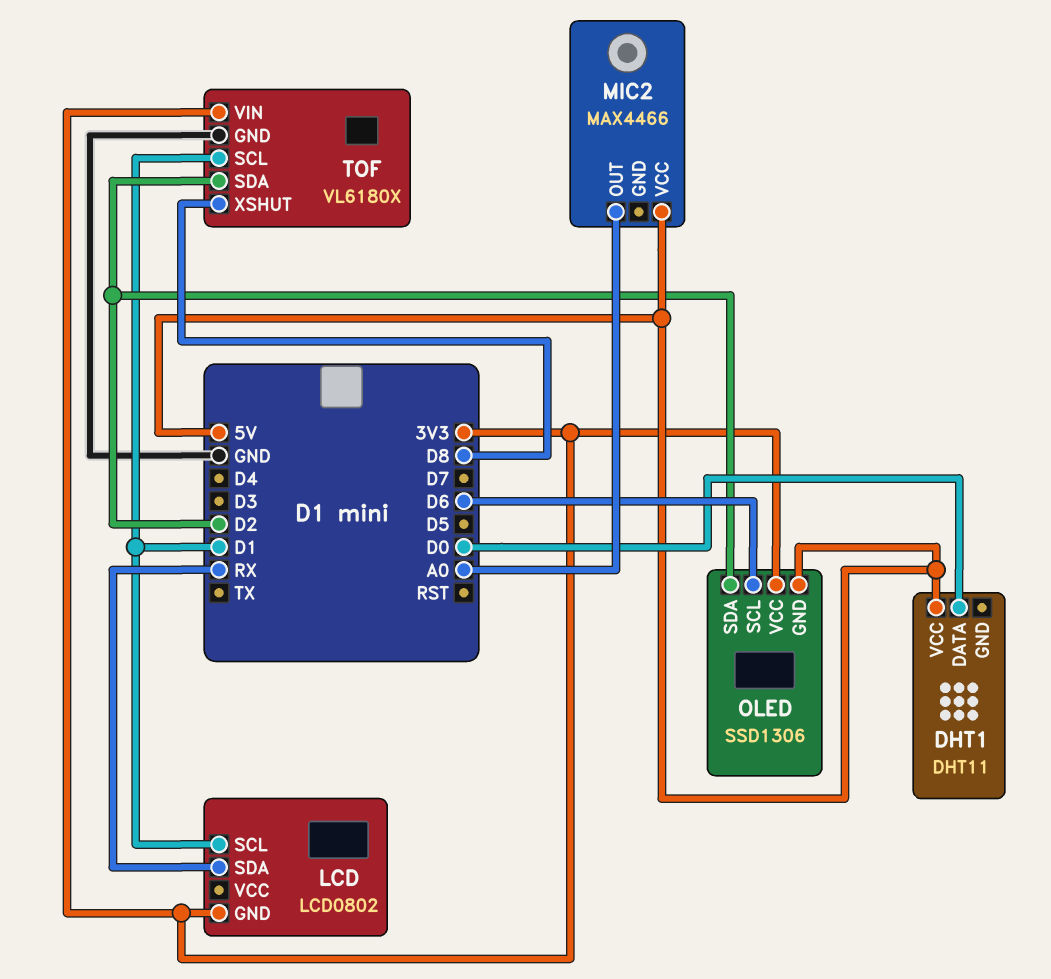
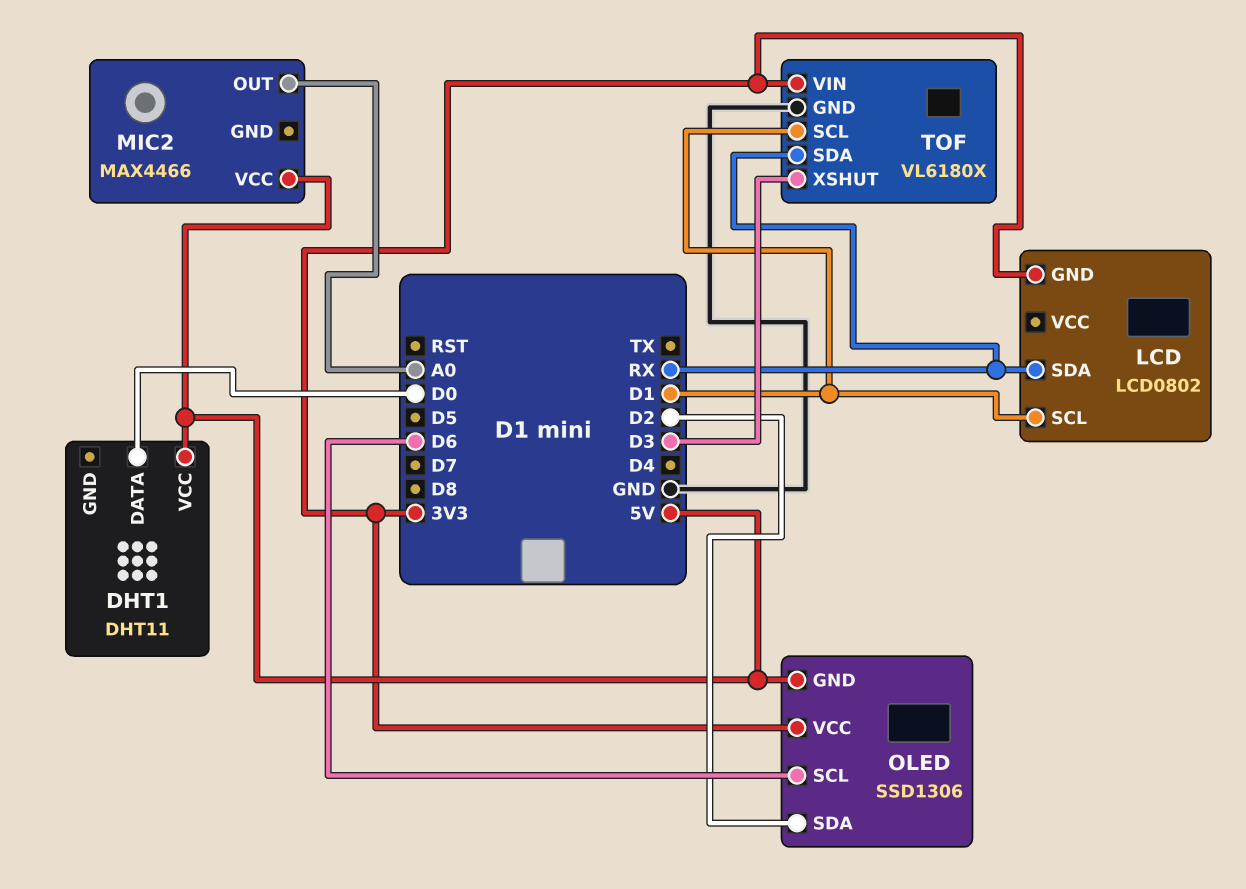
TOF pin SDA: D2 -> RX
TOF pin XSHUT: D8 -> D3

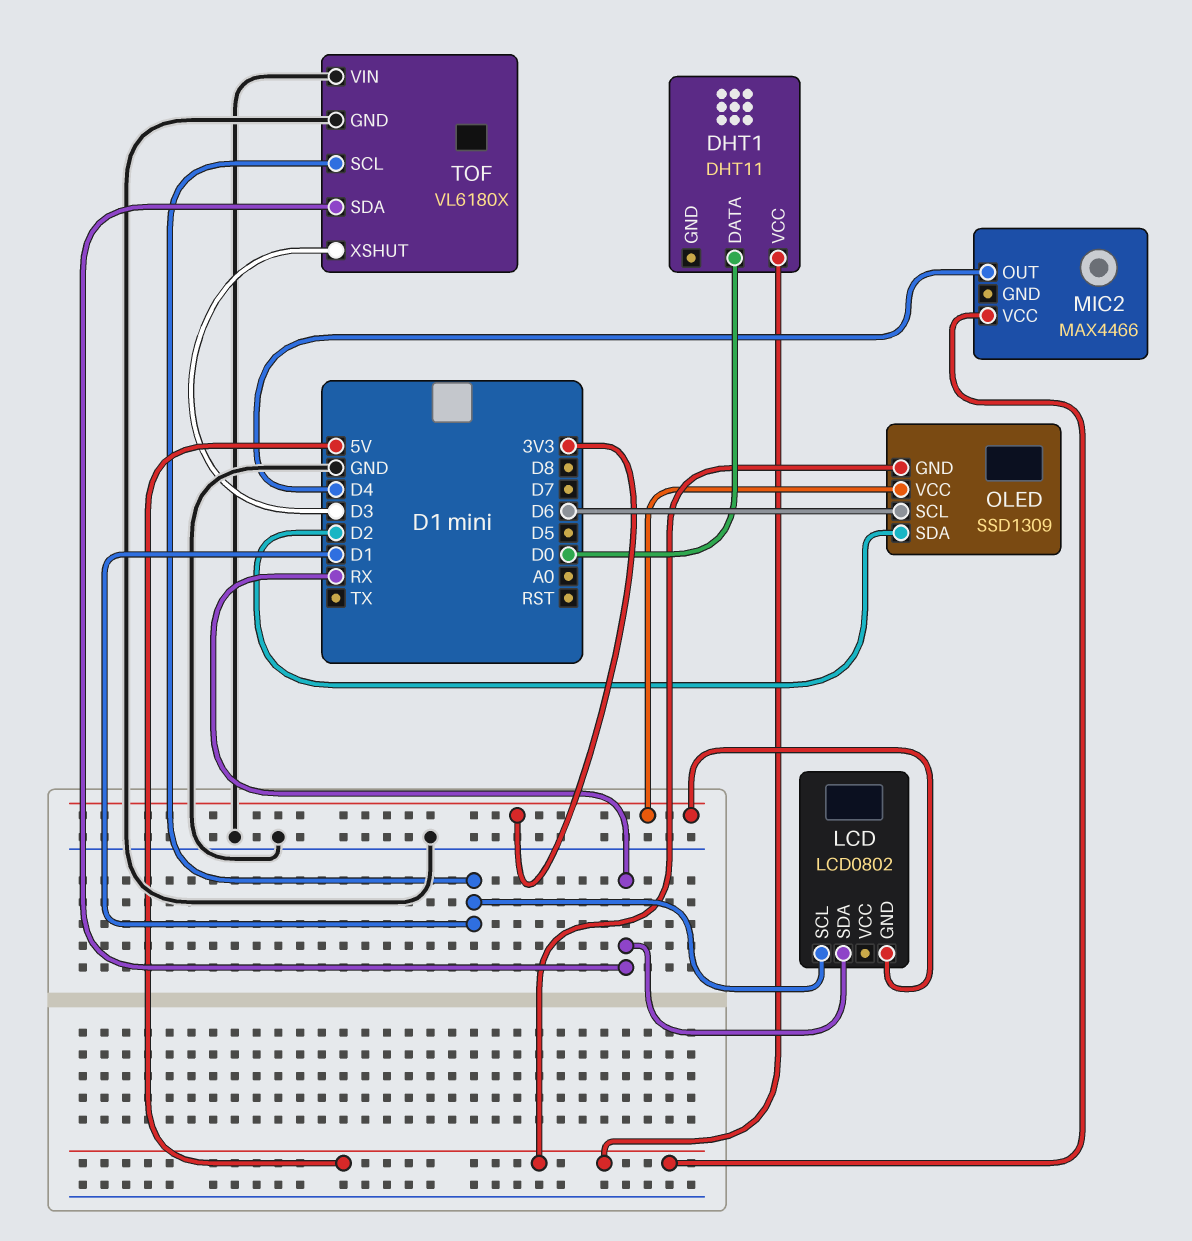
MIC2 pin OUT: A0 -> D4
OLED: SSD1306 -> SSD1309
TOF pin VIN: 3V3 -> GND

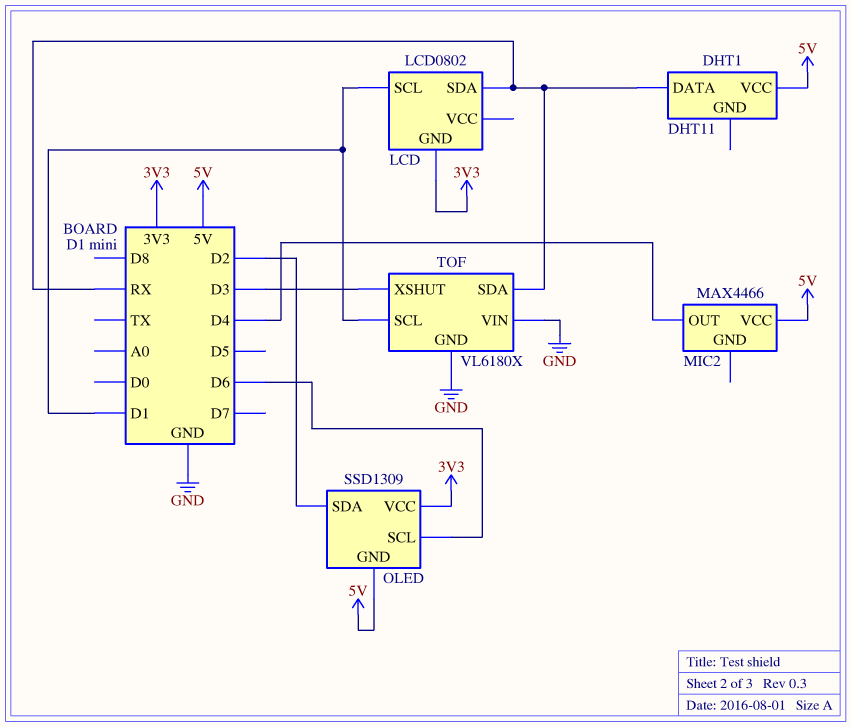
DHT1 pin DATA: D0 -> RX

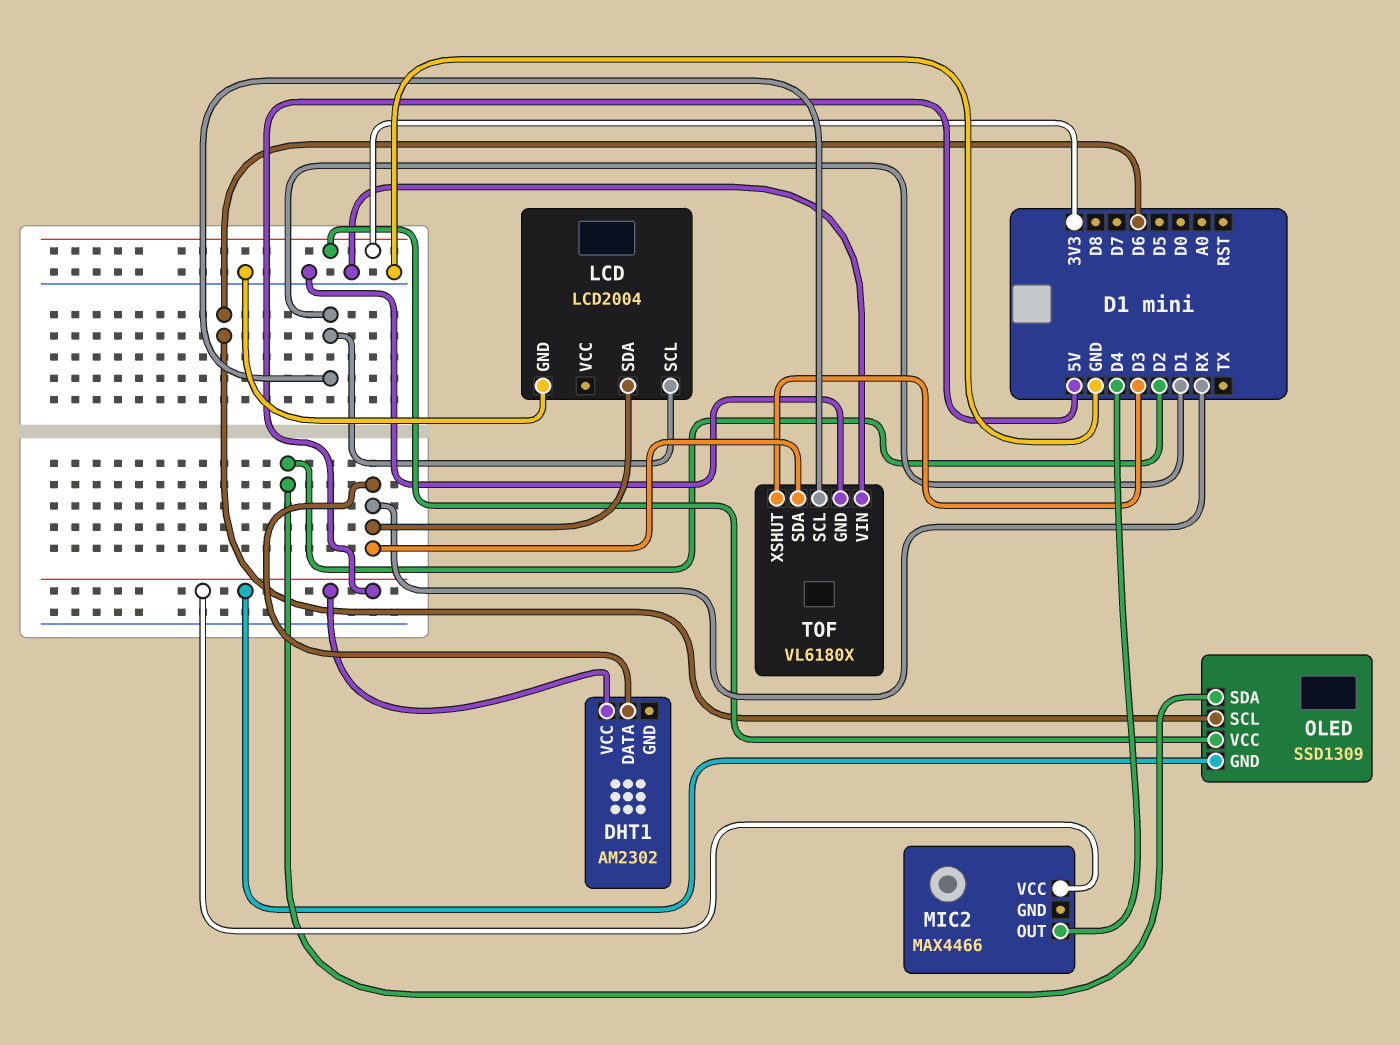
DHT1: DHT11 -> AM2302
LCD: LCD0802 -> LCD2004
LCD pin GND: 3V3 -> GND

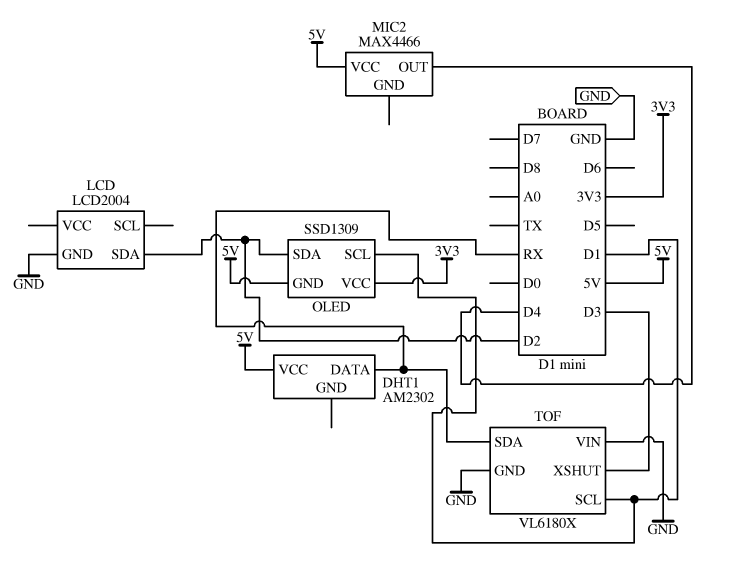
LCD pin SCL: D1 -> none
LCD pin SDA: RX -> D2
OLED pin SCL: D6 -> D1

